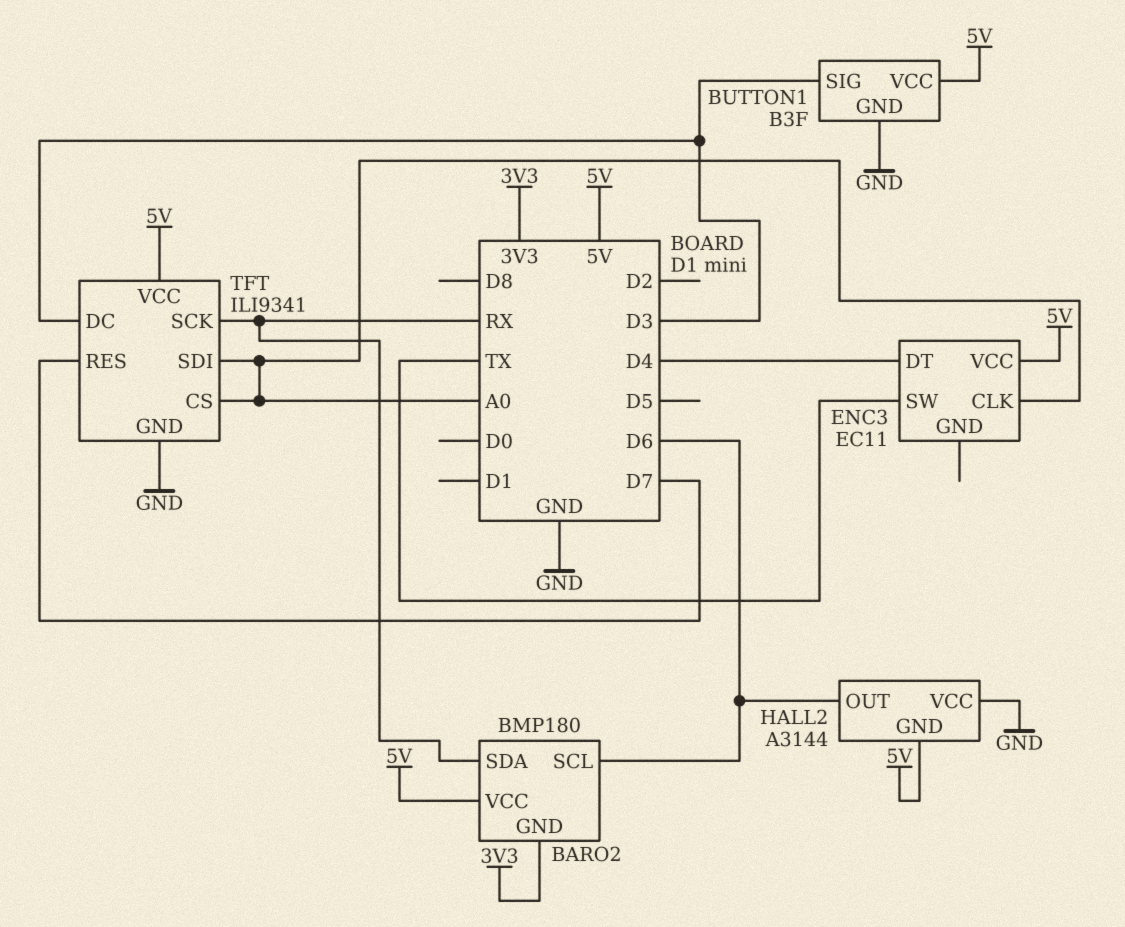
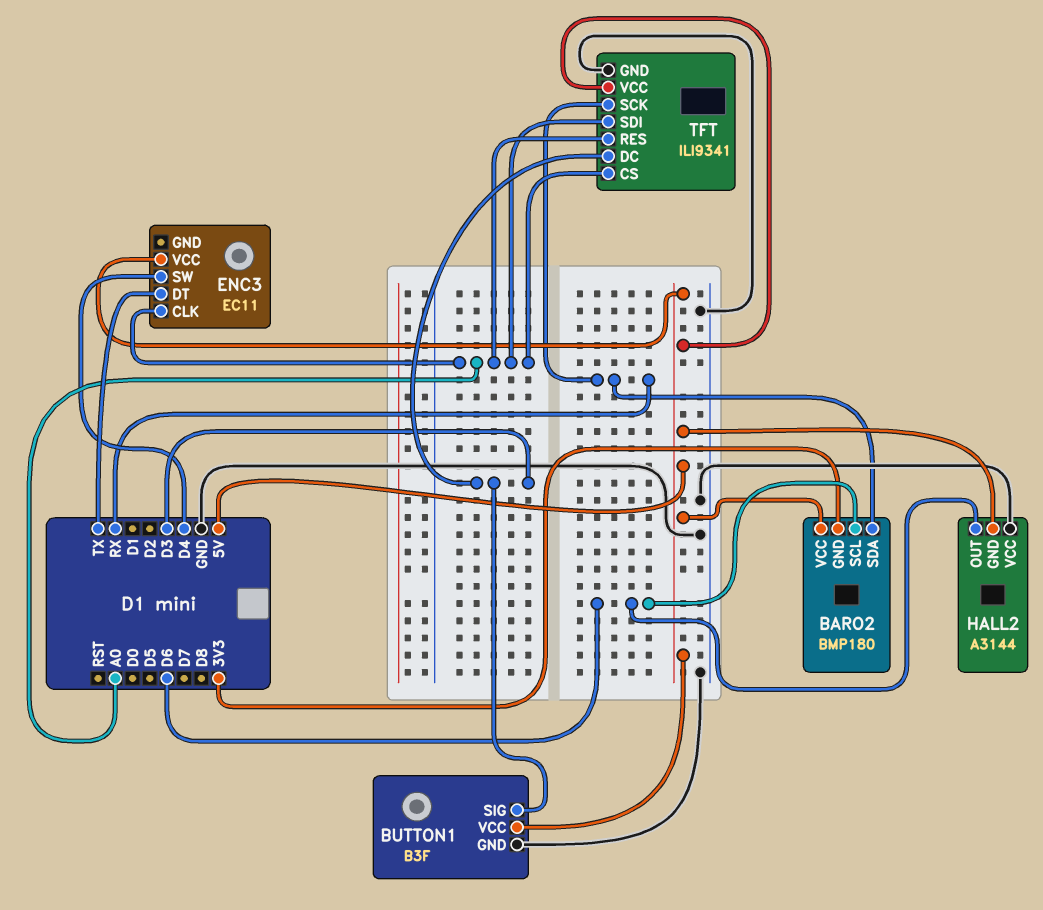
ENC3 pin DT: D4 -> TX
ENC3 pin SW: TX -> D4
TFT pin RES: D7 -> A0

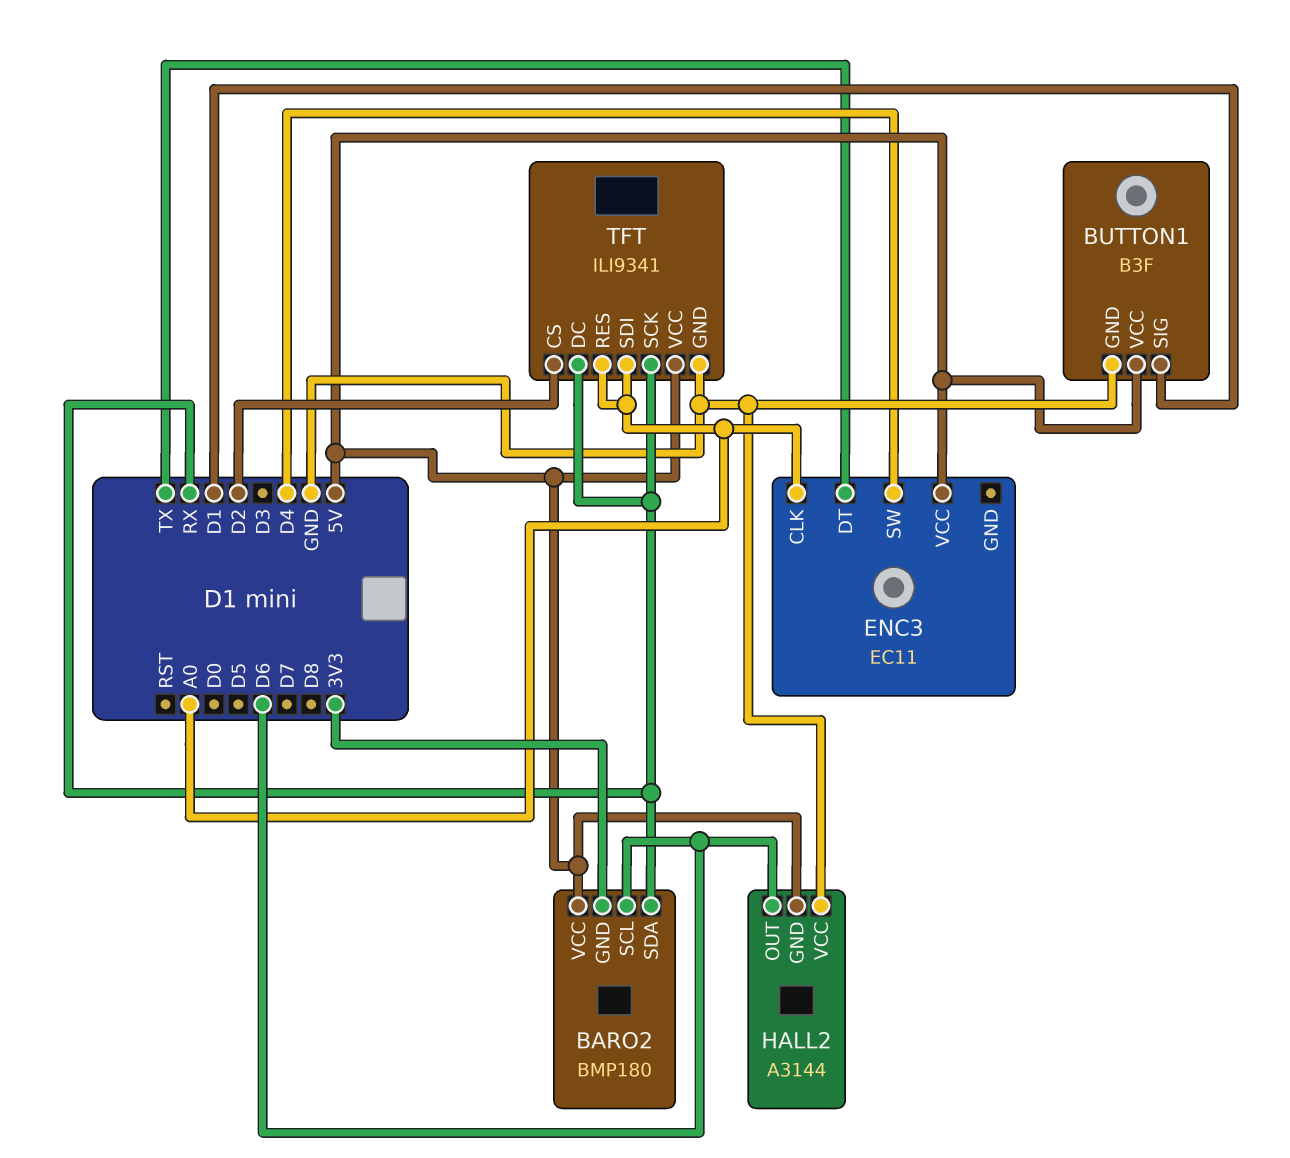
BUTTON1 pin SIG: D3 -> D1
TFT pin CS: A0 -> D2
TFT pin DC: D3 -> RX

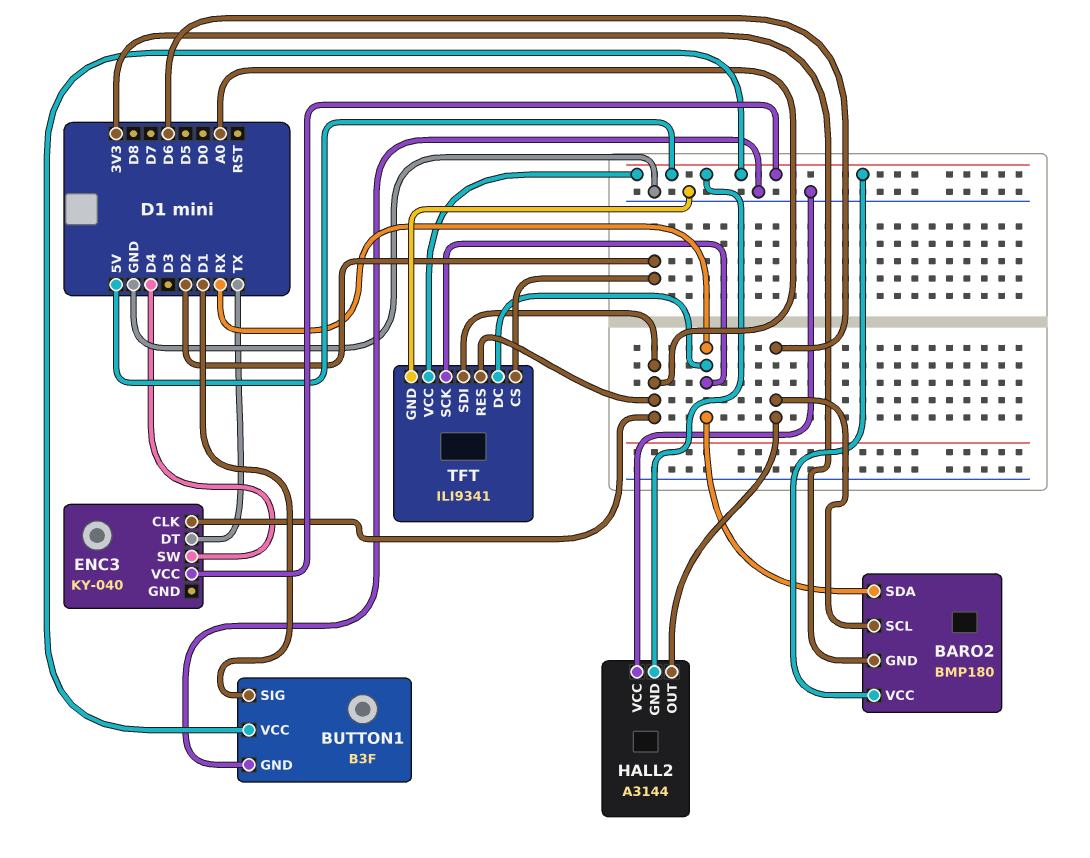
ENC3: EC11 -> KY-040

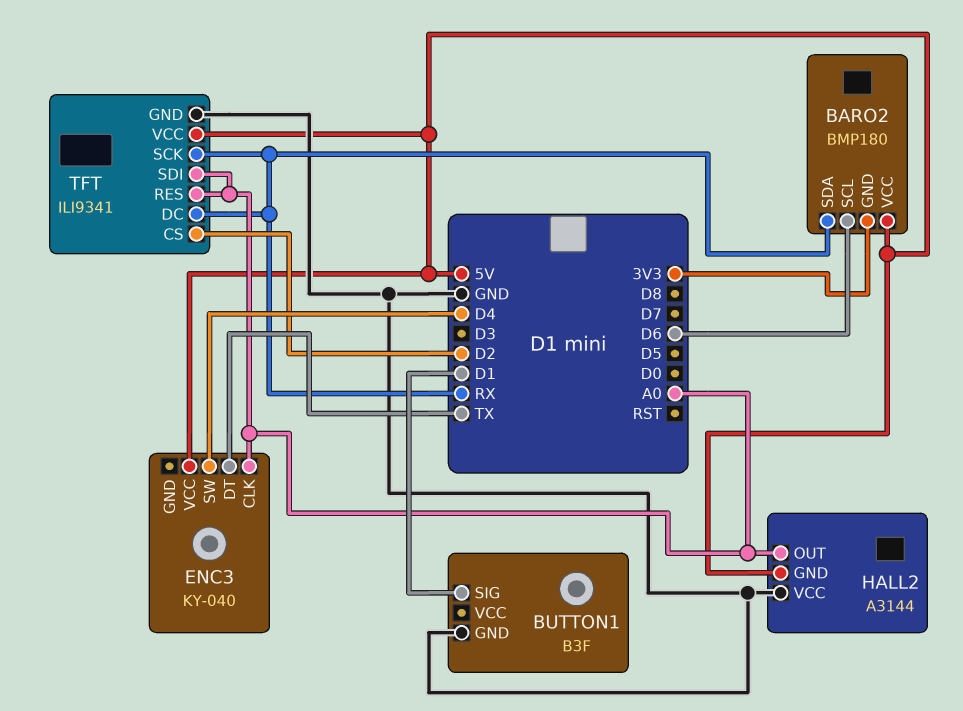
BUTTON1 pin VCC: 5V -> none
HALL2 pin OUT: D6 -> A0

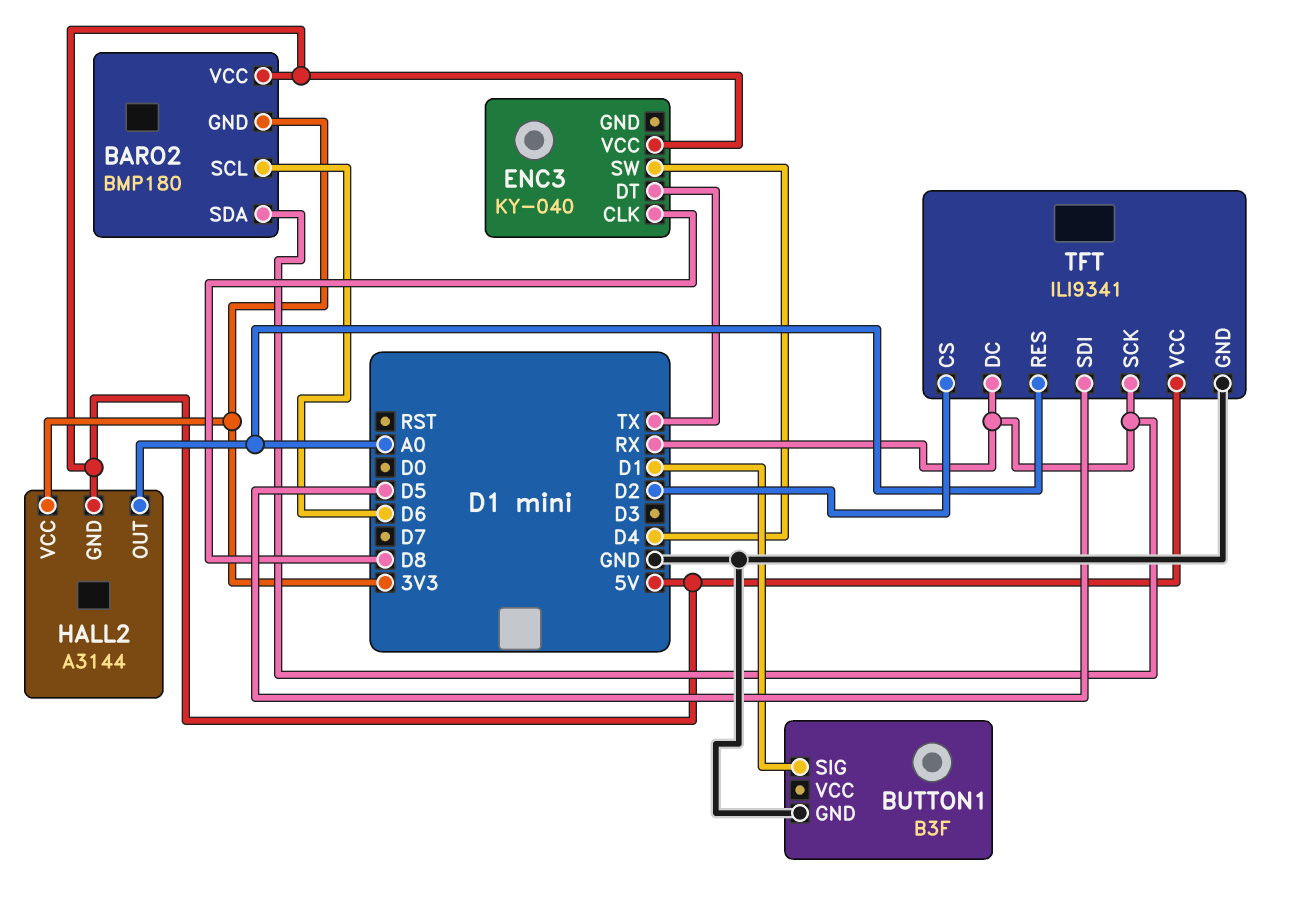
ENC3 pin CLK: A0 -> D8
HALL2 pin VCC: GND -> 3V3
TFT pin SDI: A0 -> D5

